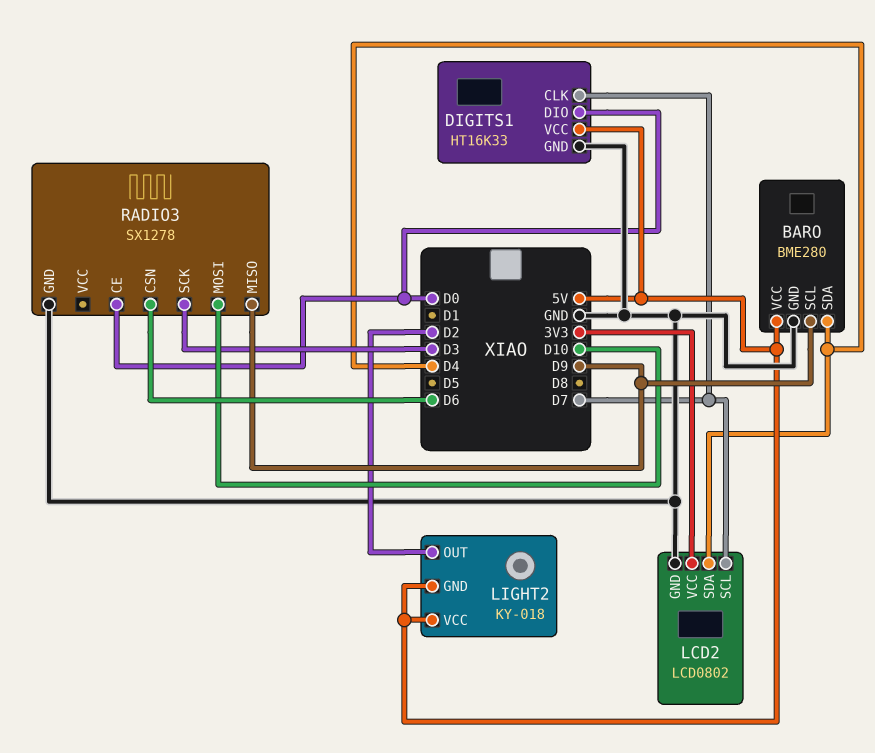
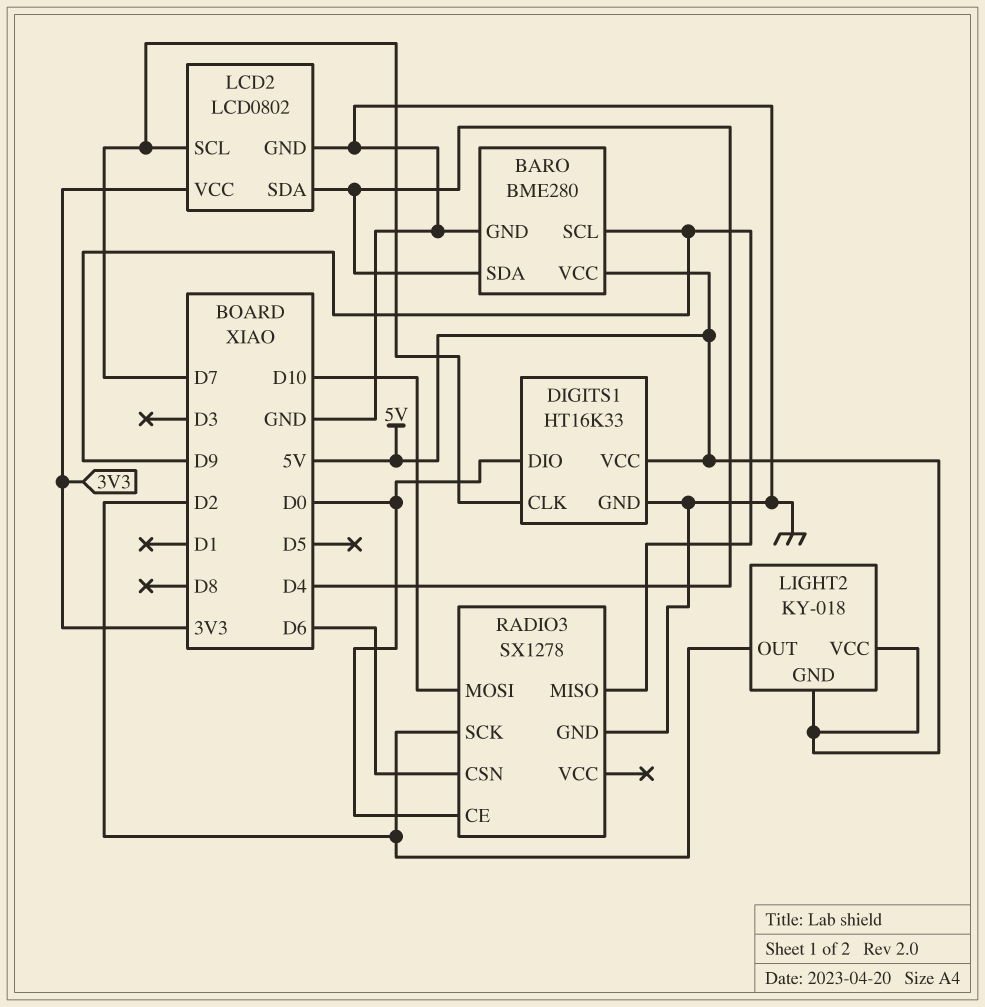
RADIO3 pin SCK: D3 -> D2

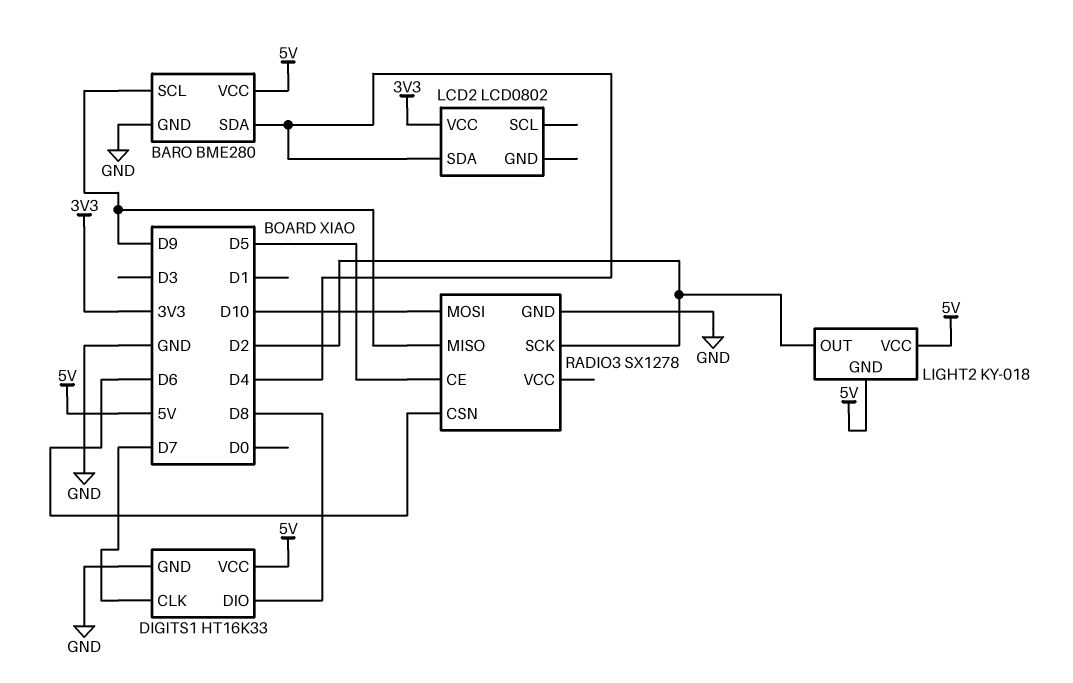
DIGITS1 pin DIO: D0 -> D8
LCD2 pin GND: GND -> none
LCD2 pin SCL: D7 -> none
RADIO3 pin CE: D0 -> D5

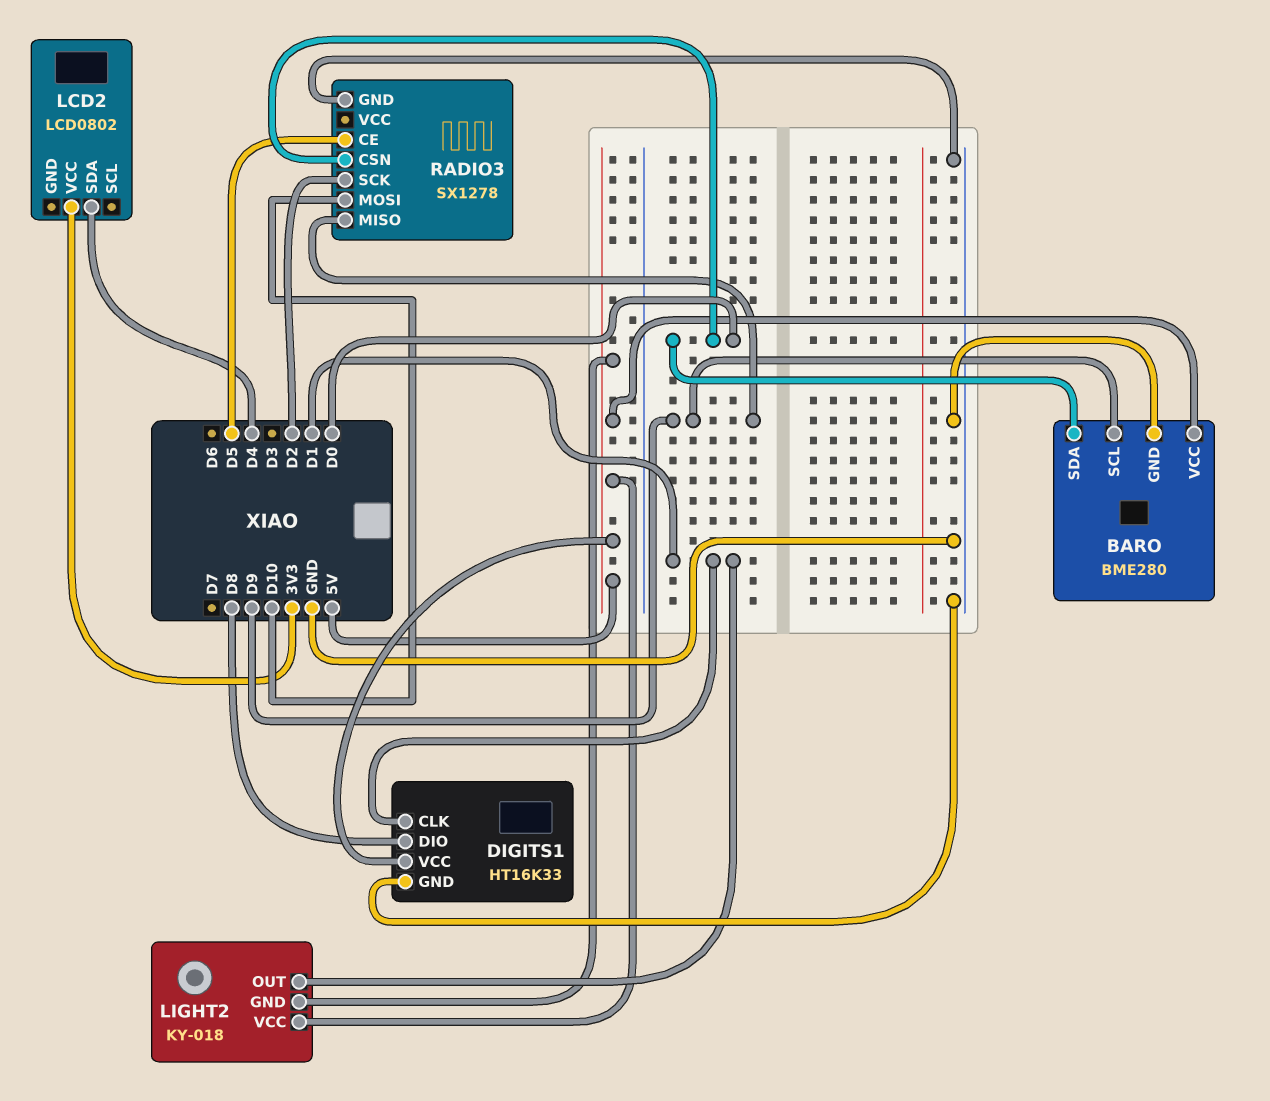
BARO pin SDA: D4 -> D0
DIGITS1 pin CLK: D7 -> D1
LIGHT2 pin OUT: D2 -> D1
RADIO3 pin CSN: D6 -> D0

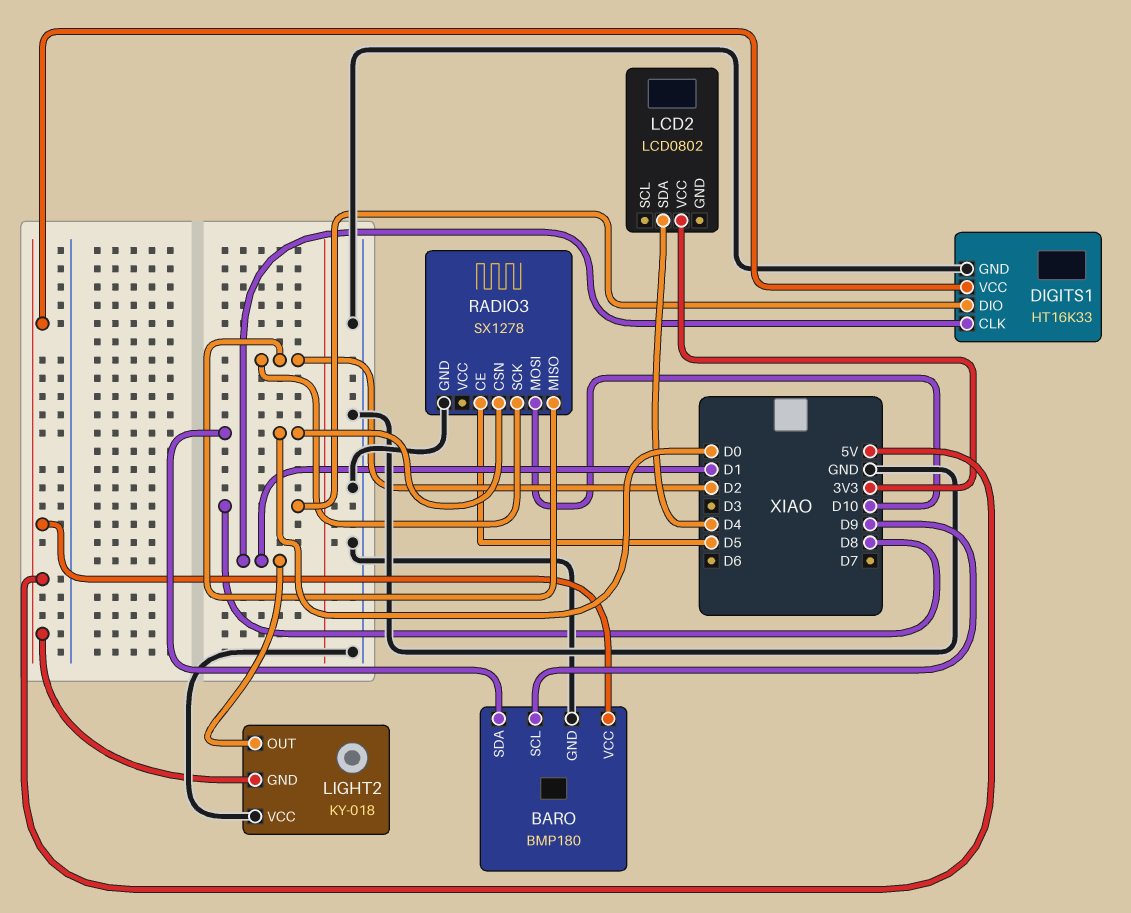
BARO: BME280 -> BMP180
LIGHT2 pin VCC: 5V -> GND
RADIO3 pin MISO: D9 -> D2

